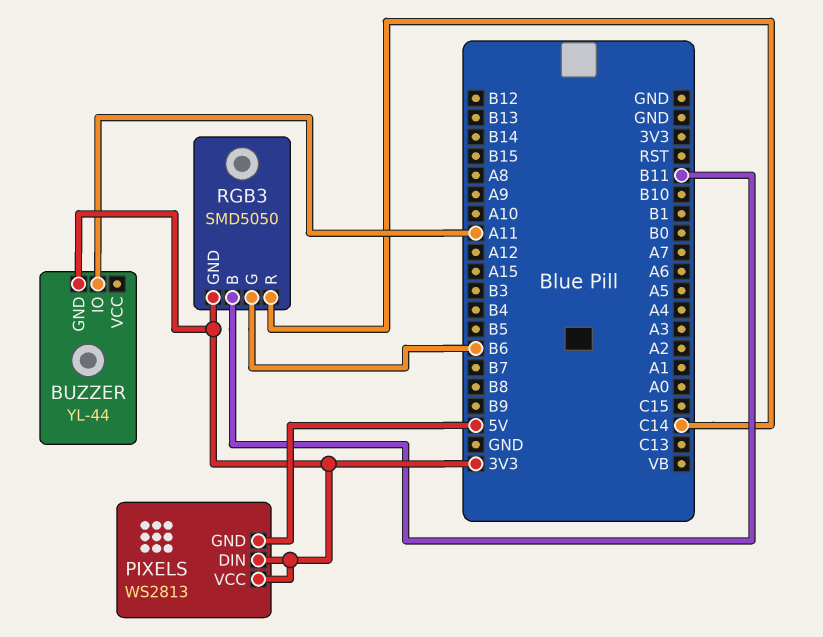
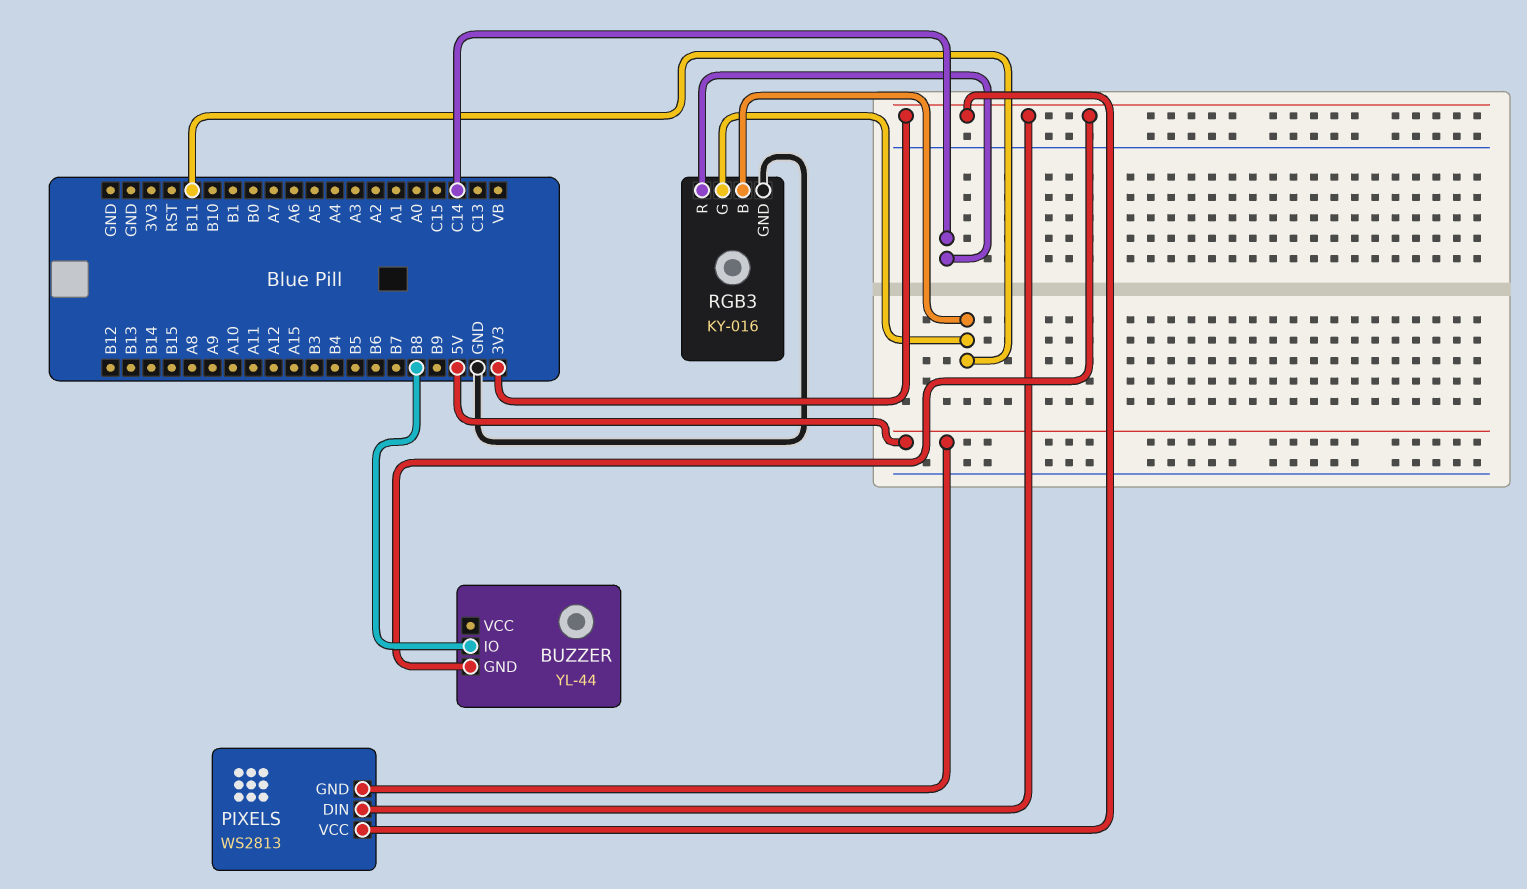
BUZZER pin IO: A11 -> B8
RGB3: SMD5050 -> KY-016
RGB3 pin G: B6 -> B11
RGB3 pin GND: 3V3 -> GND

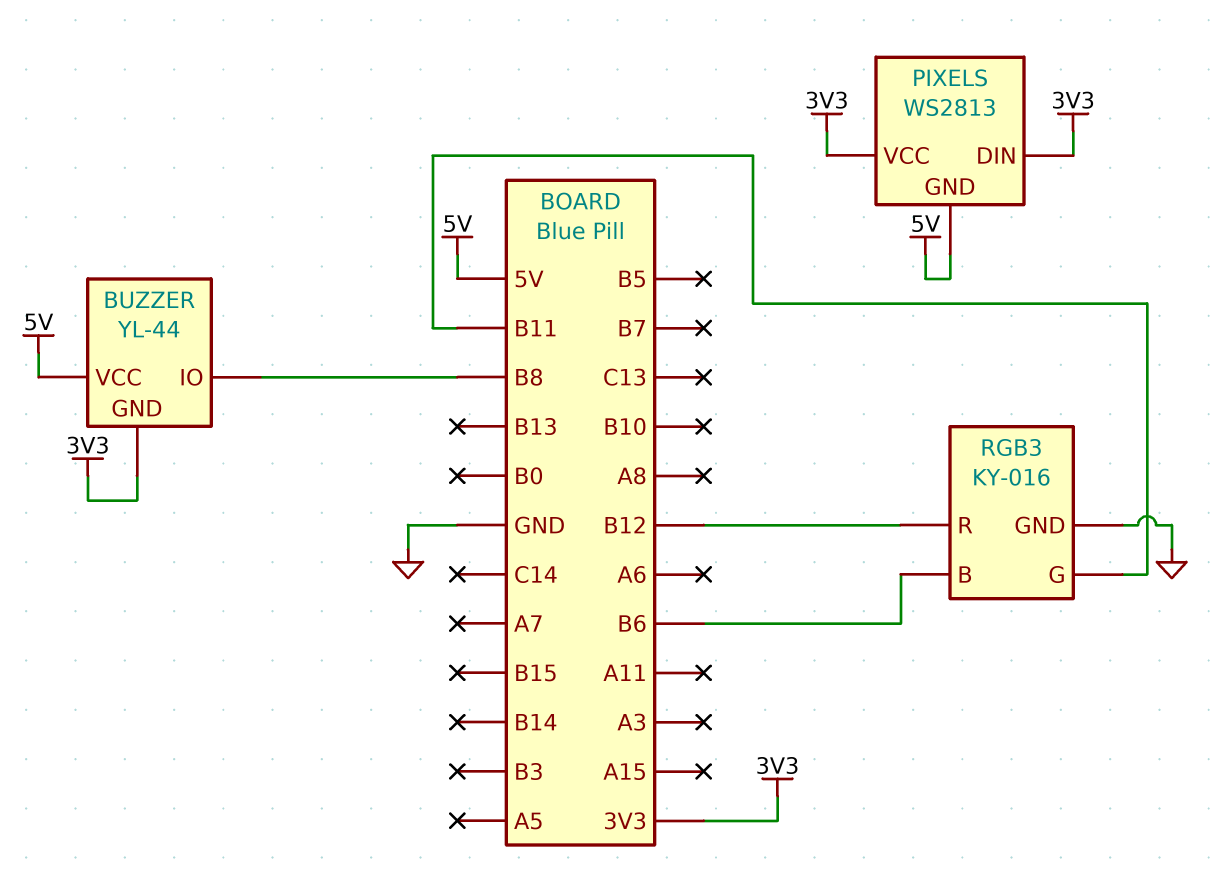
BUZZER pin VCC: none -> 5V
RGB3 pin B: B11 -> B6
RGB3 pin R: C14 -> B12

